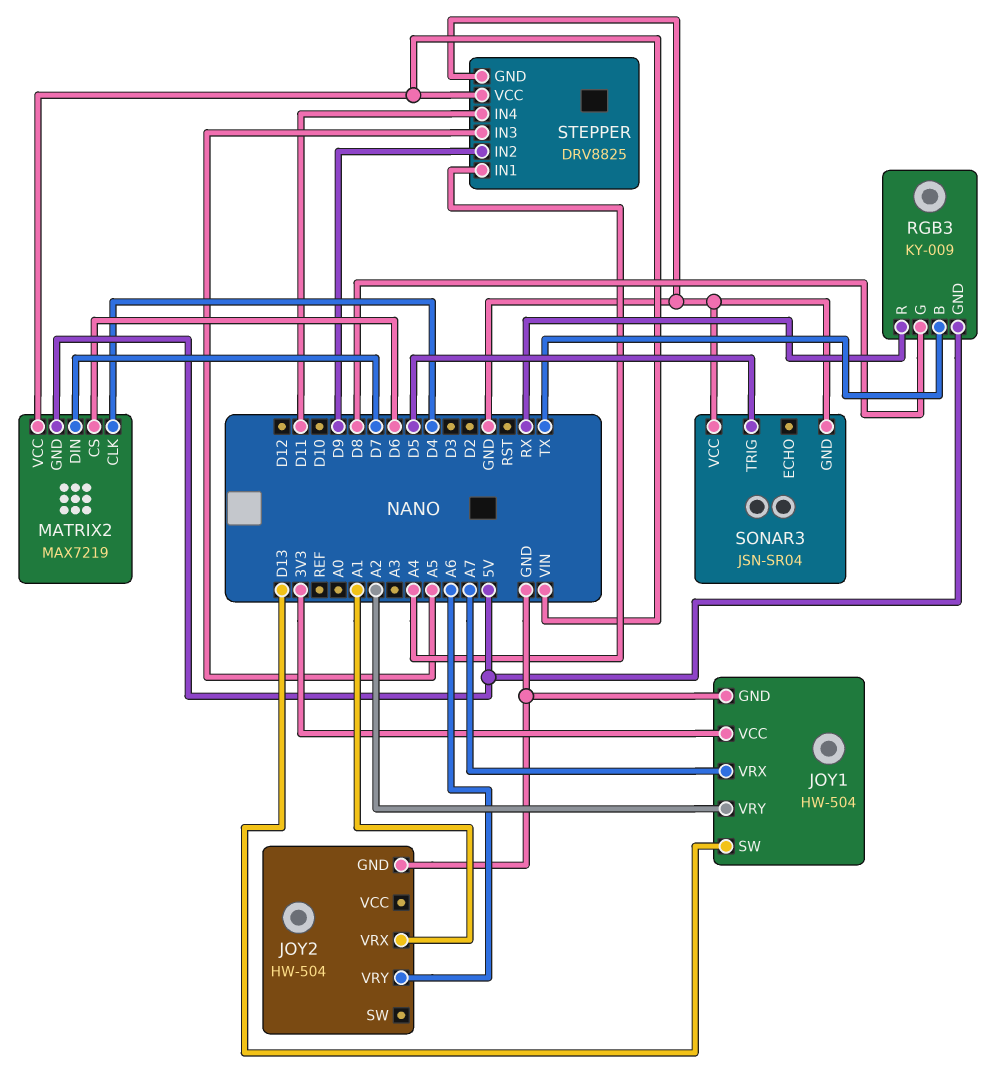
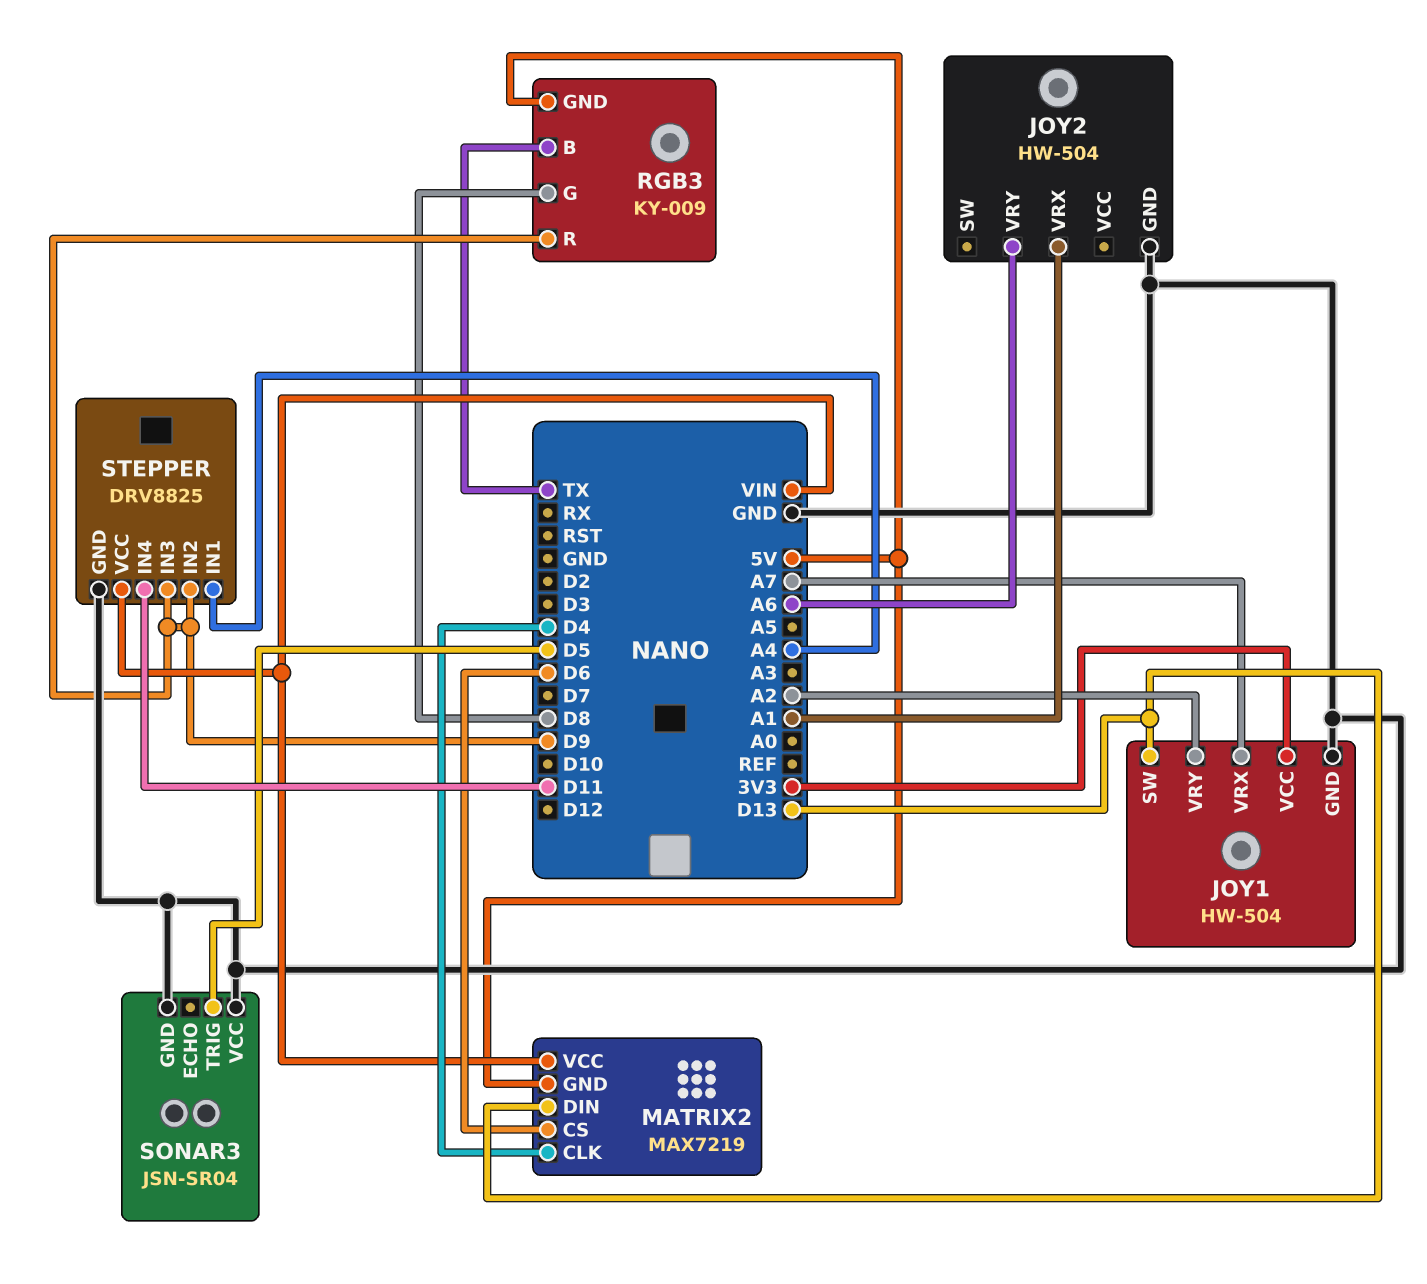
MATRIX2 pin DIN: D7 -> D13
RGB3 pin R: RX -> D9
STEPPER pin IN3: A5 -> D9

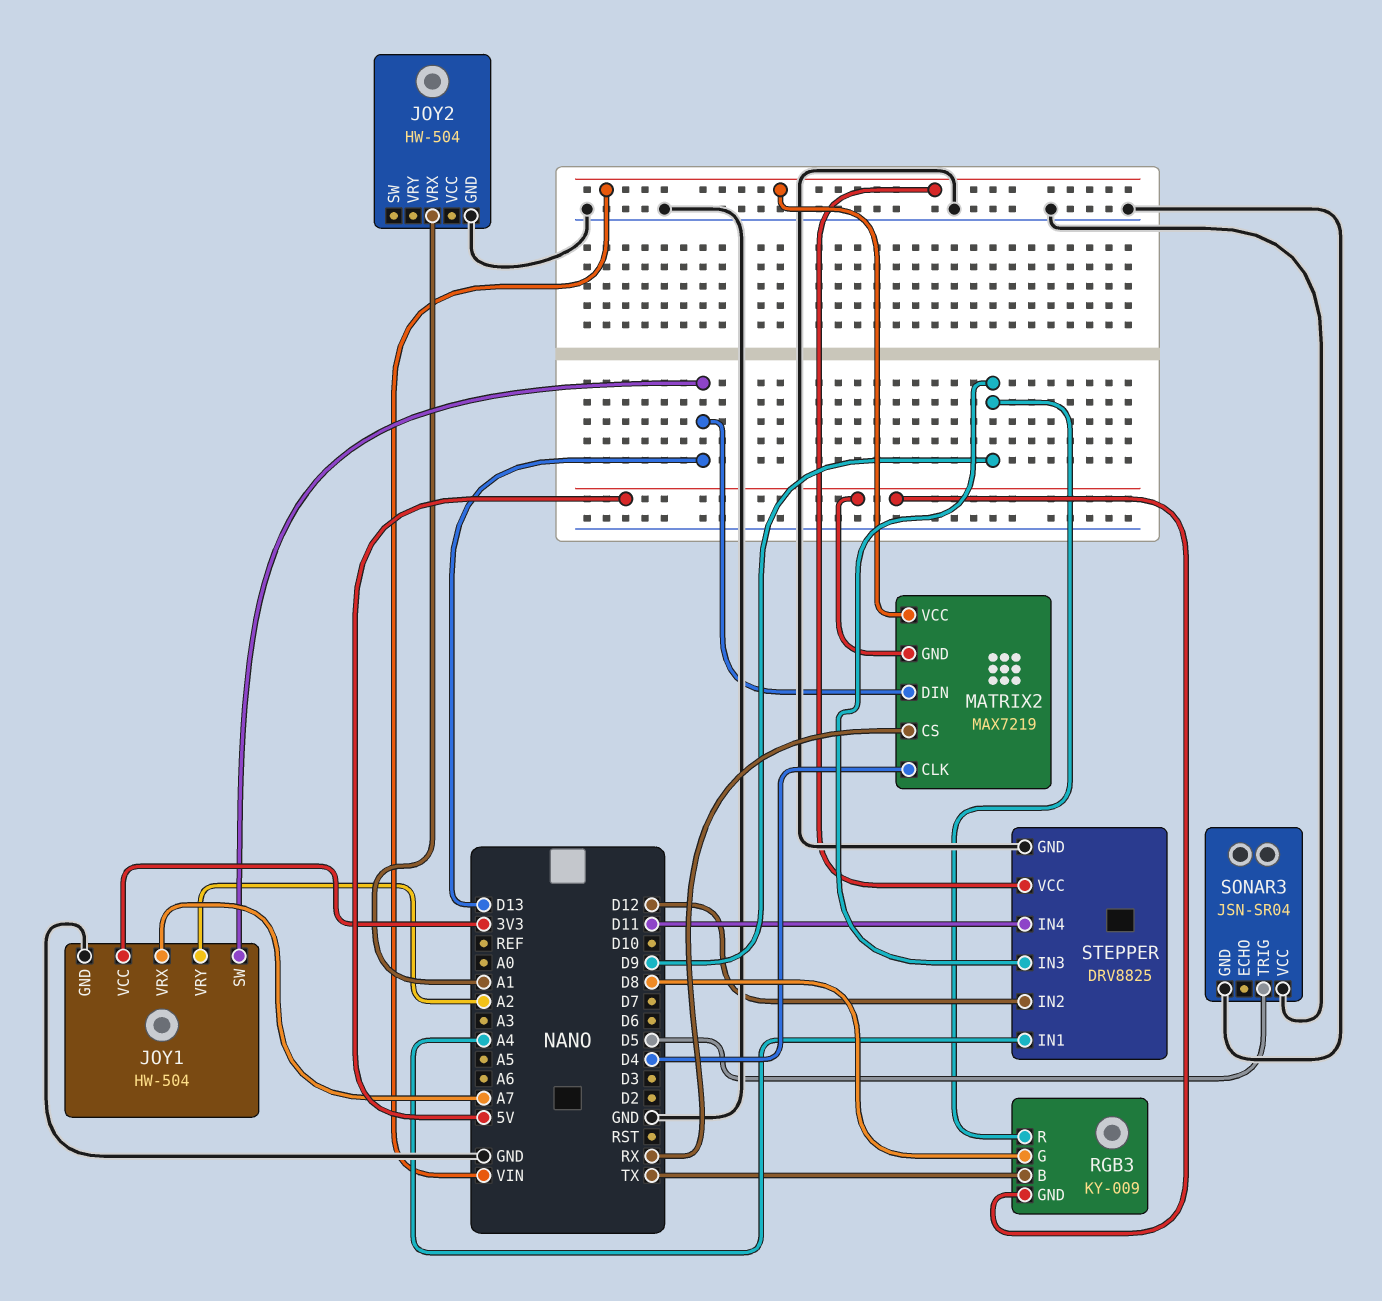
JOY2 pin VRY: A6 -> none
MATRIX2 pin CS: D6 -> RX
STEPPER pin IN2: D9 -> D12

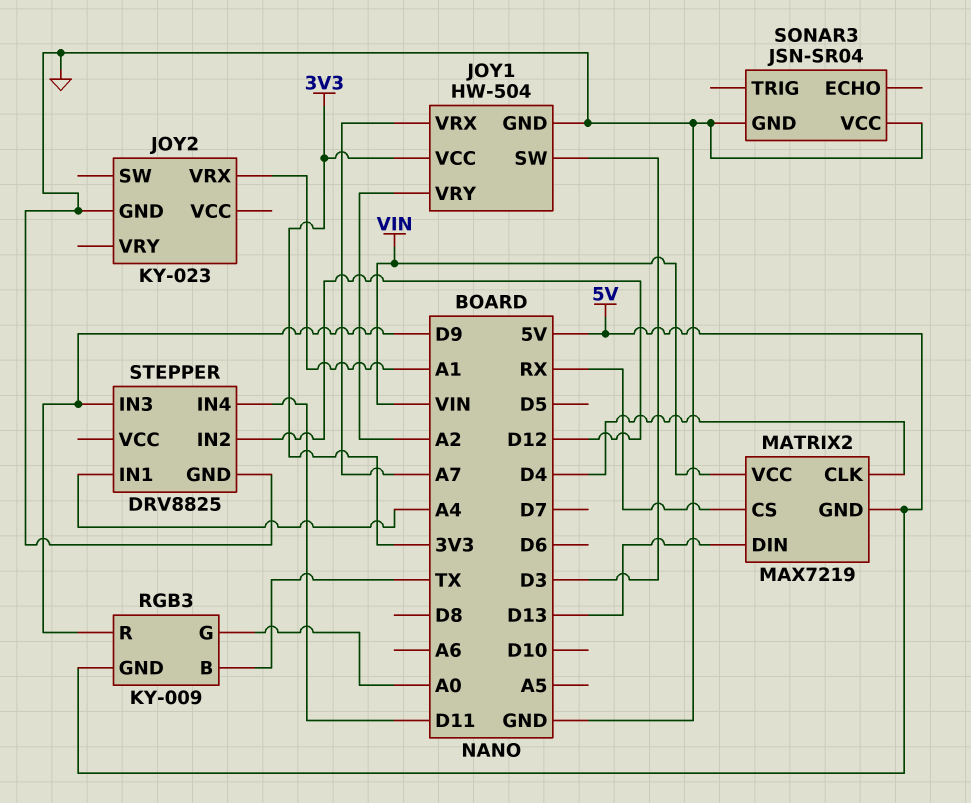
JOY1 pin SW: D13 -> D3
JOY2: HW-504 -> KY-023
RGB3 pin G: D8 -> A0
SONAR3 pin TRIG: D5 -> none
STEPPER pin VCC: VIN -> none

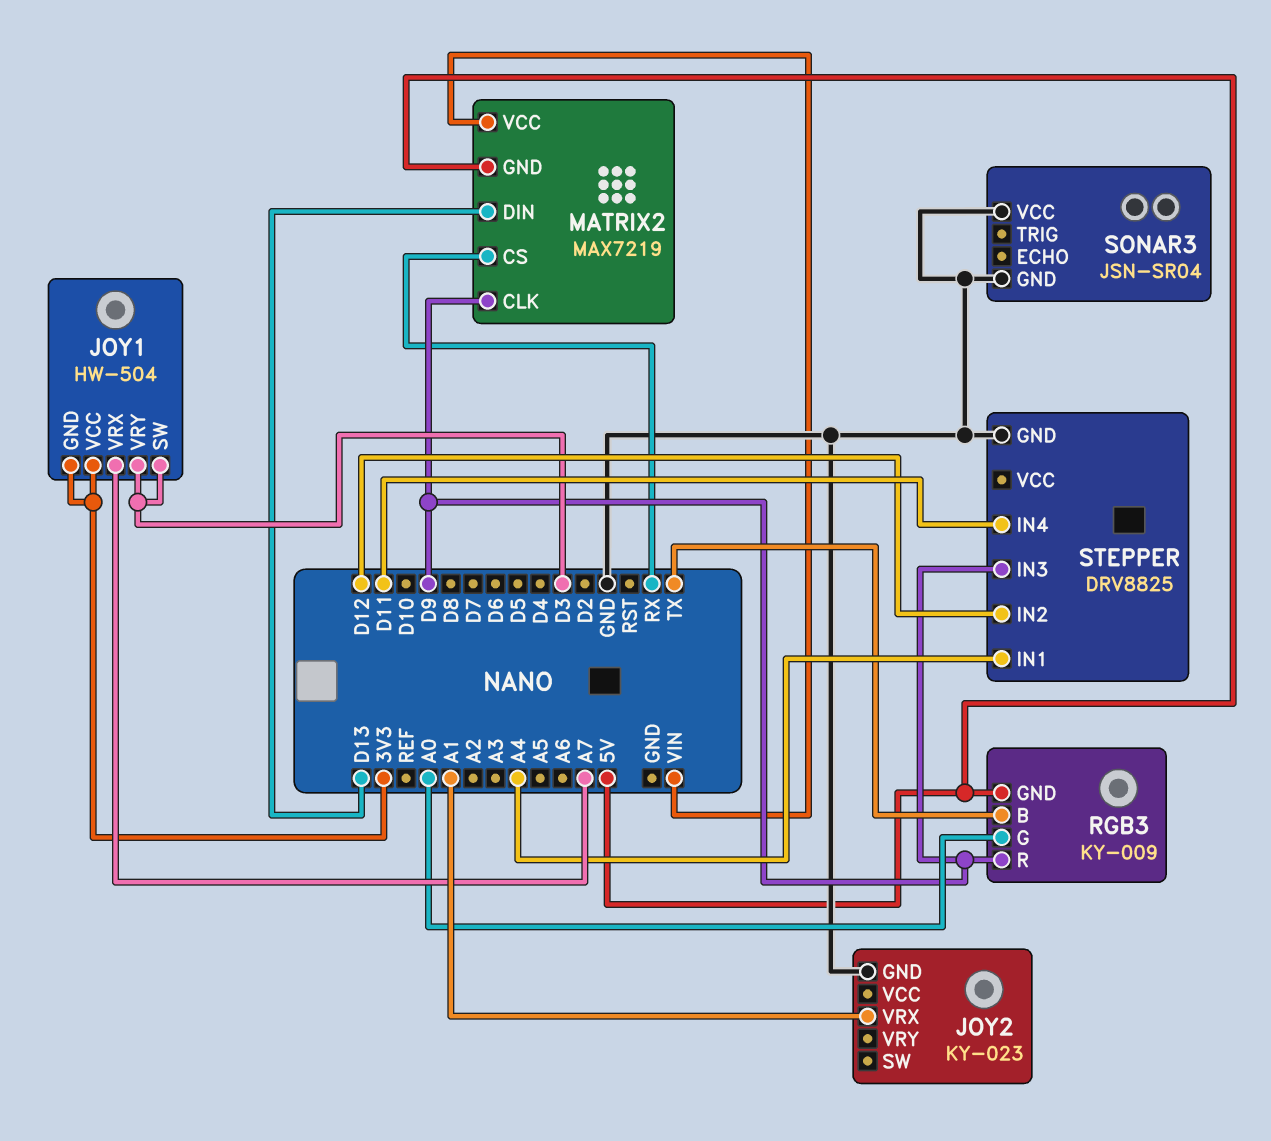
JOY1 pin GND: GND -> 3V3
JOY1 pin VRY: A2 -> D3
MATRIX2 pin CLK: D4 -> D9

